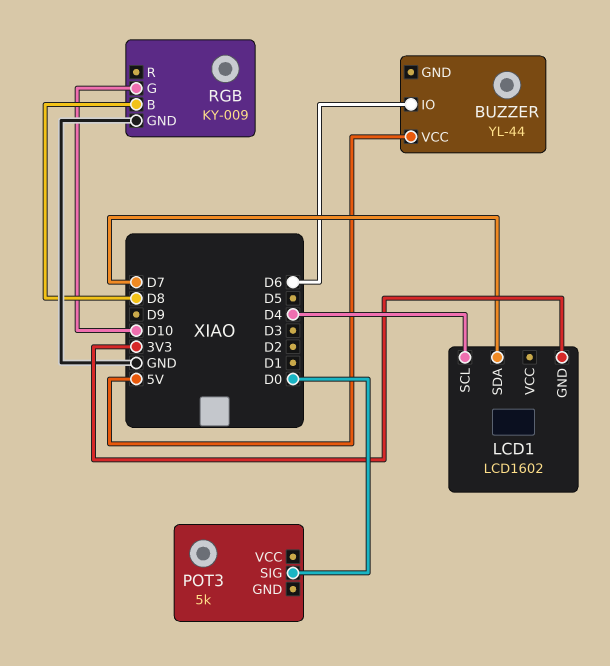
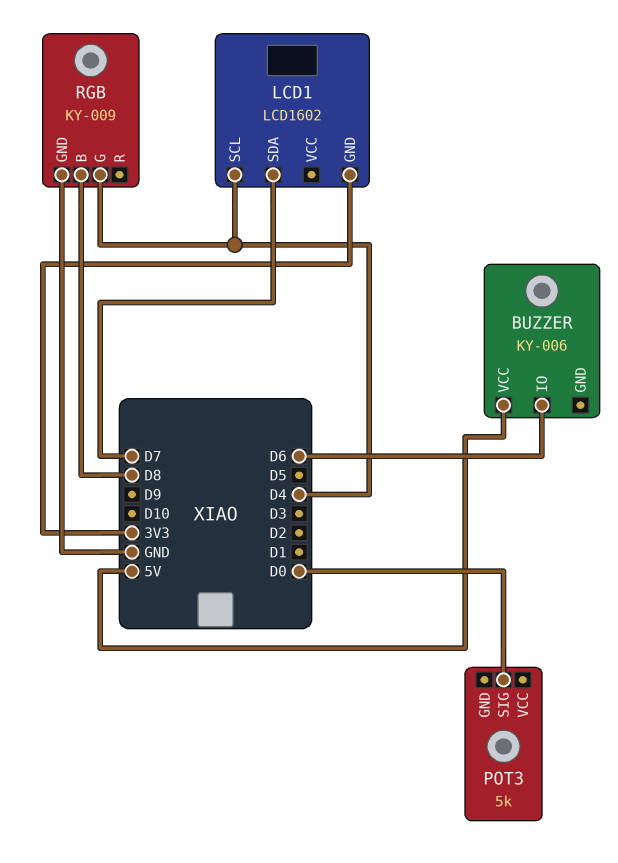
BUZZER: YL-44 -> KY-006
RGB pin G: D10 -> D4

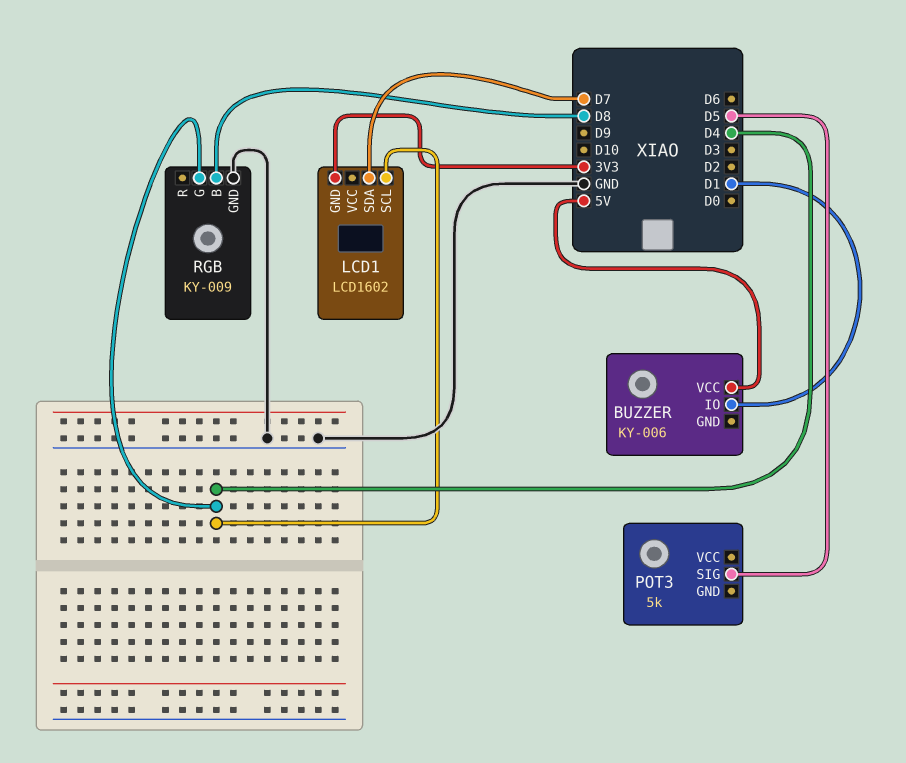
BUZZER pin IO: D6 -> D1
POT3 pin SIG: D0 -> D5

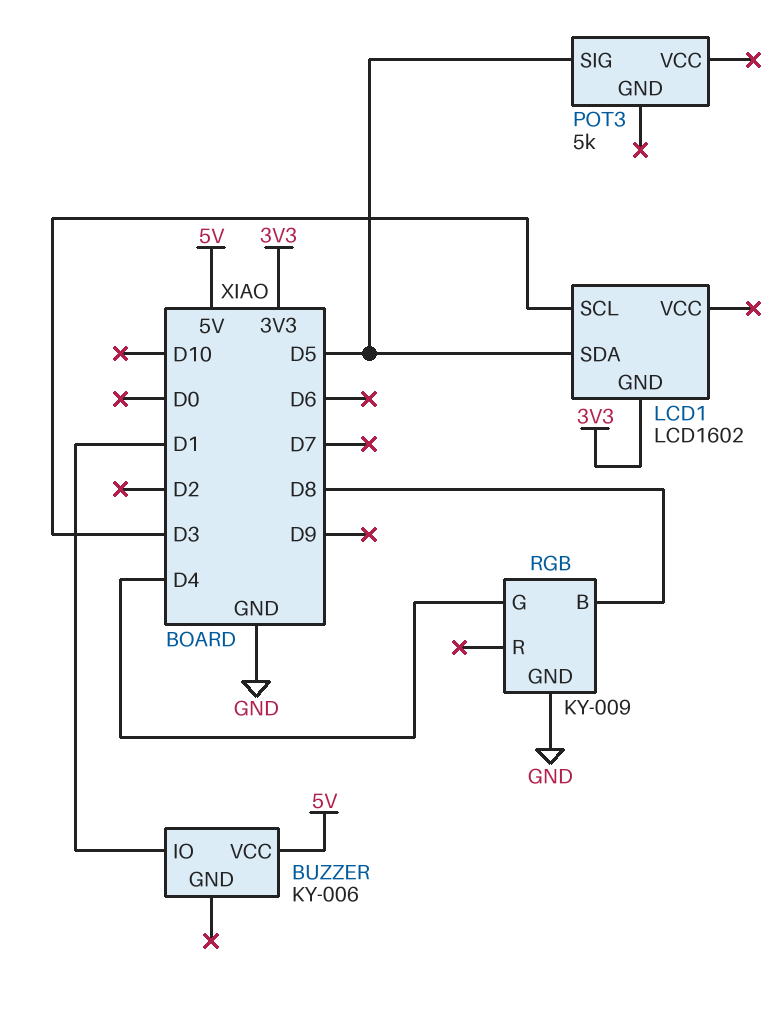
LCD1 pin SCL: D4 -> D3
LCD1 pin SDA: D7 -> D5

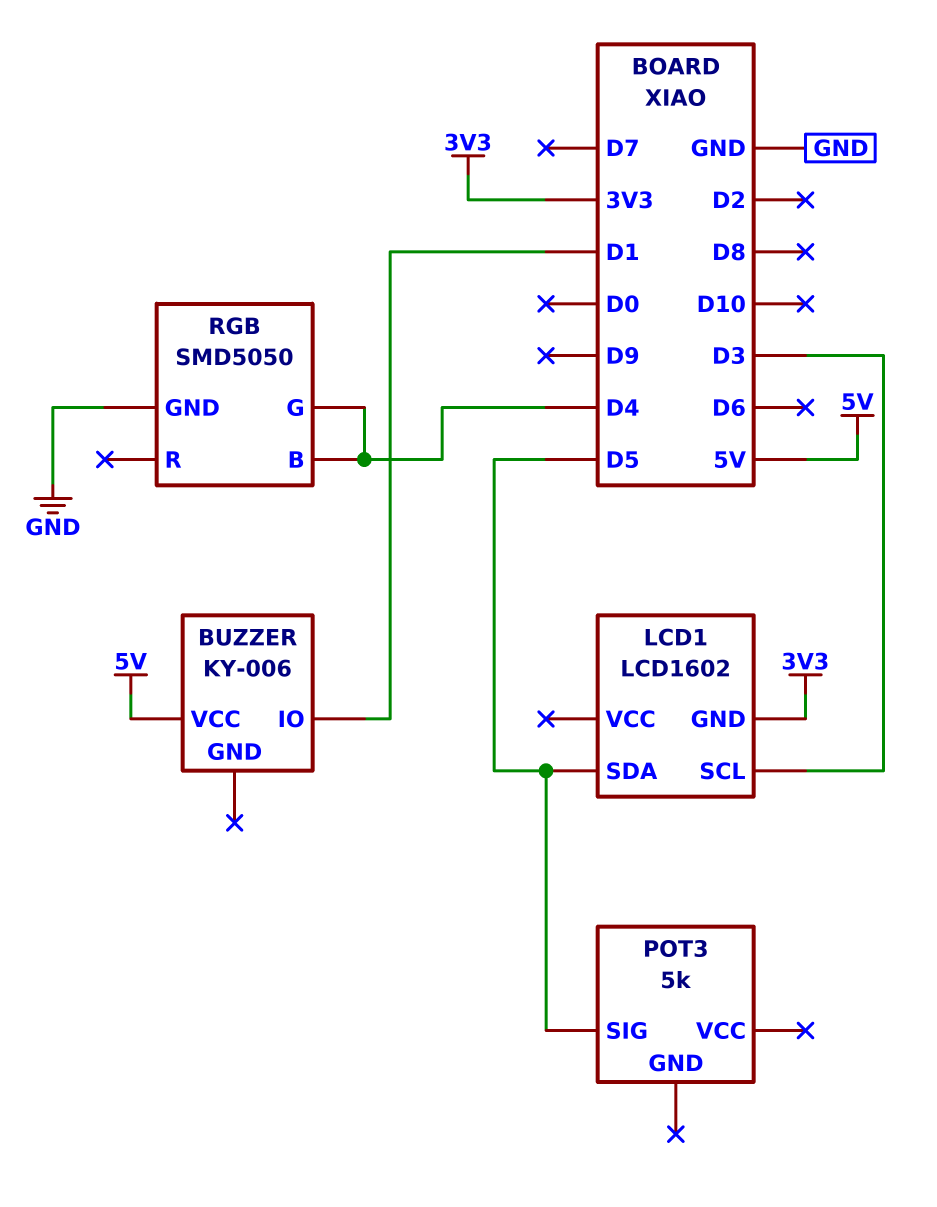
RGB: KY-009 -> SMD5050
RGB pin B: D8 -> D4

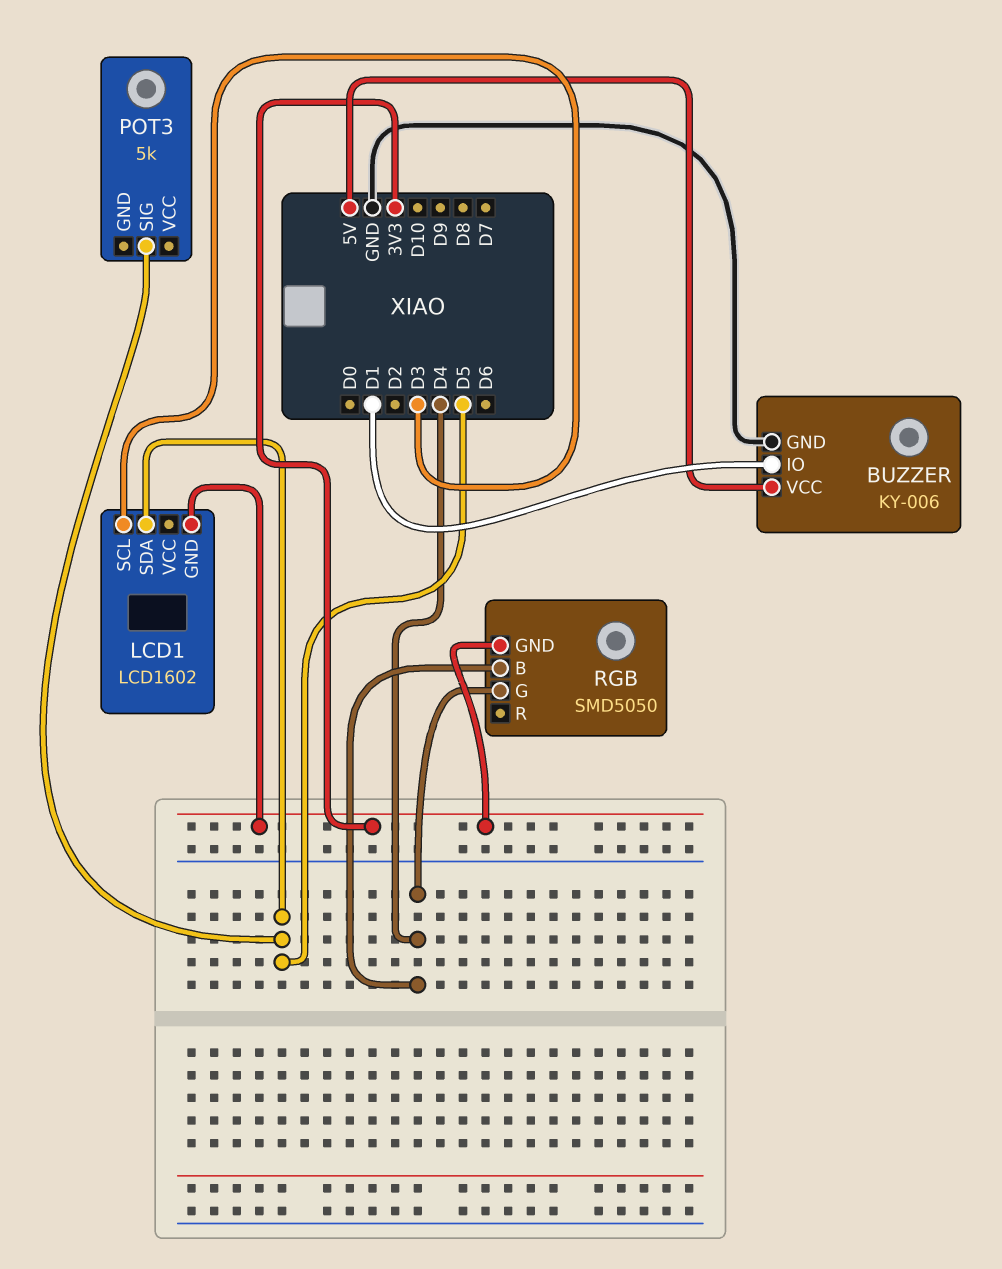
BUZZER pin GND: none -> GND
RGB pin GND: GND -> 3V3

